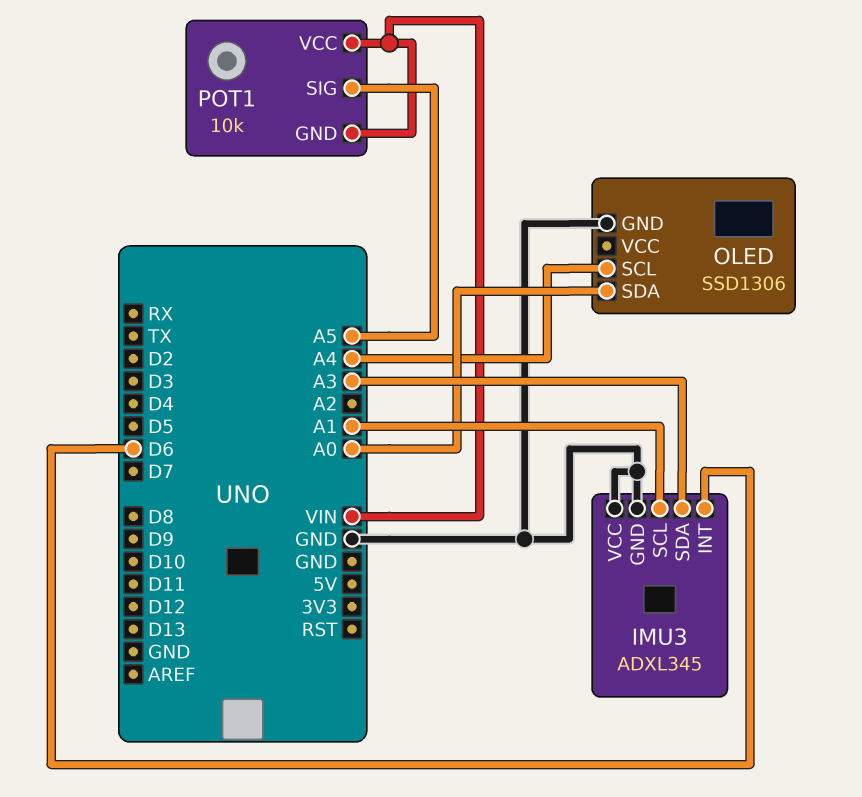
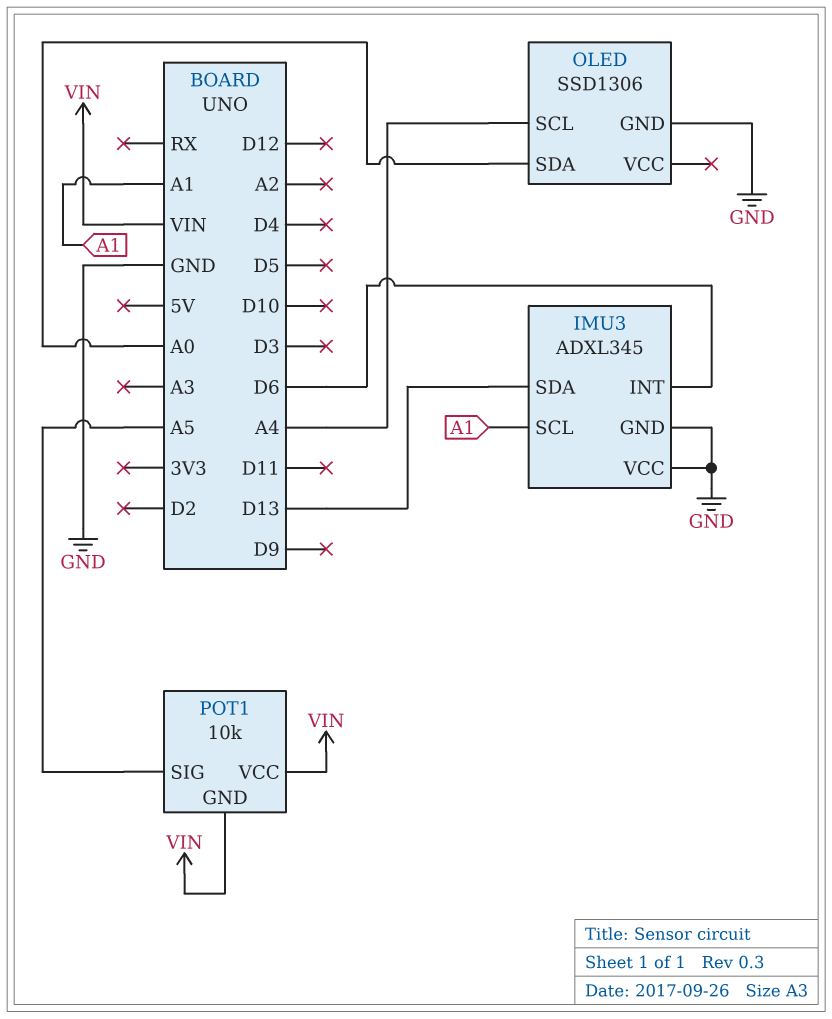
IMU3 pin SDA: A3 -> D13

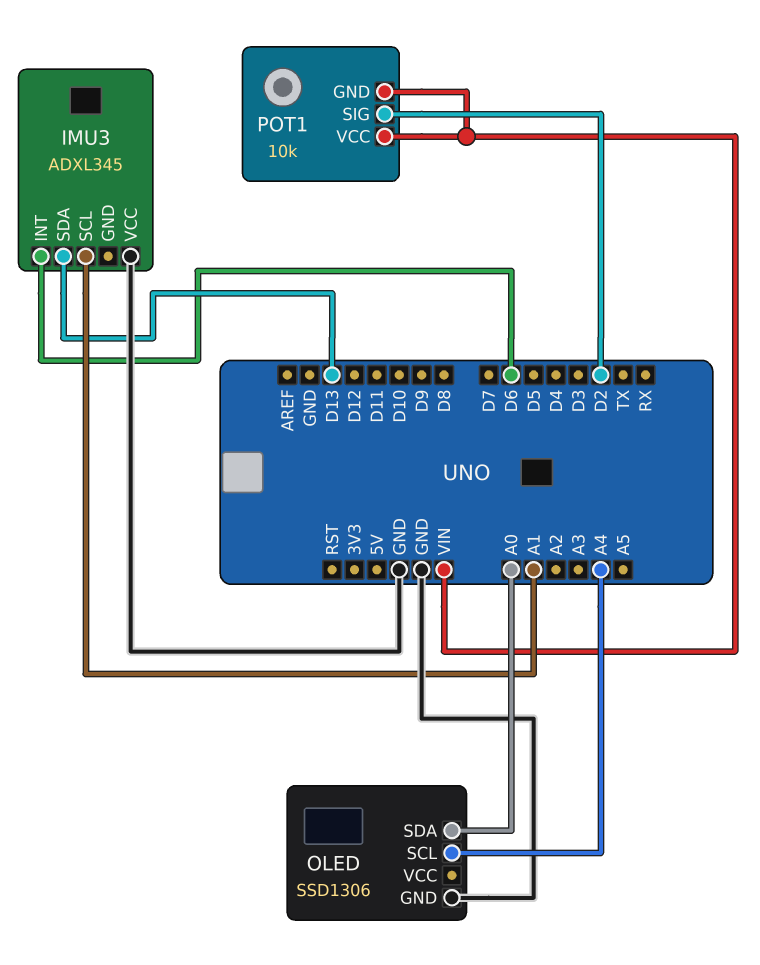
IMU3 pin GND: GND -> none
POT1 pin SIG: A5 -> D2

